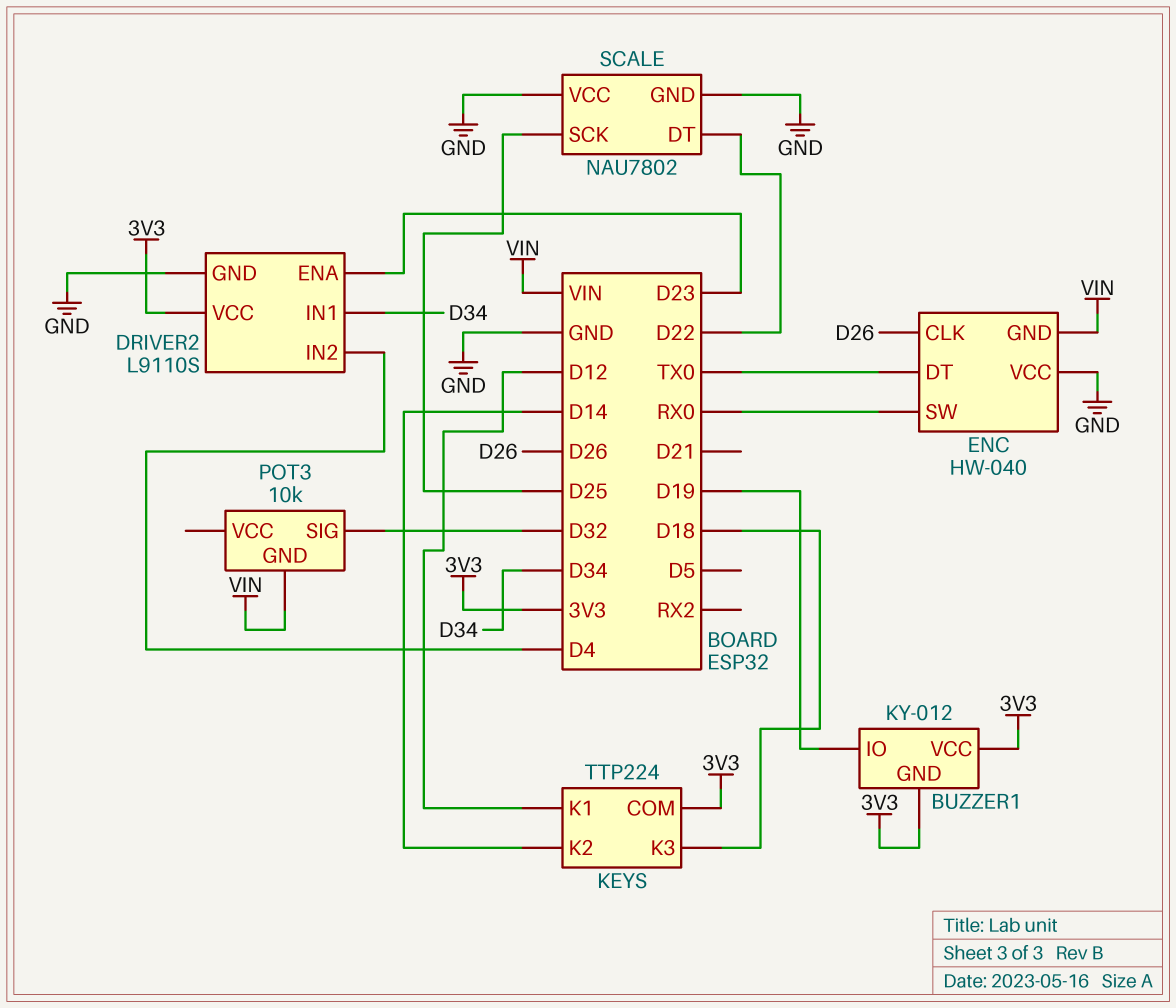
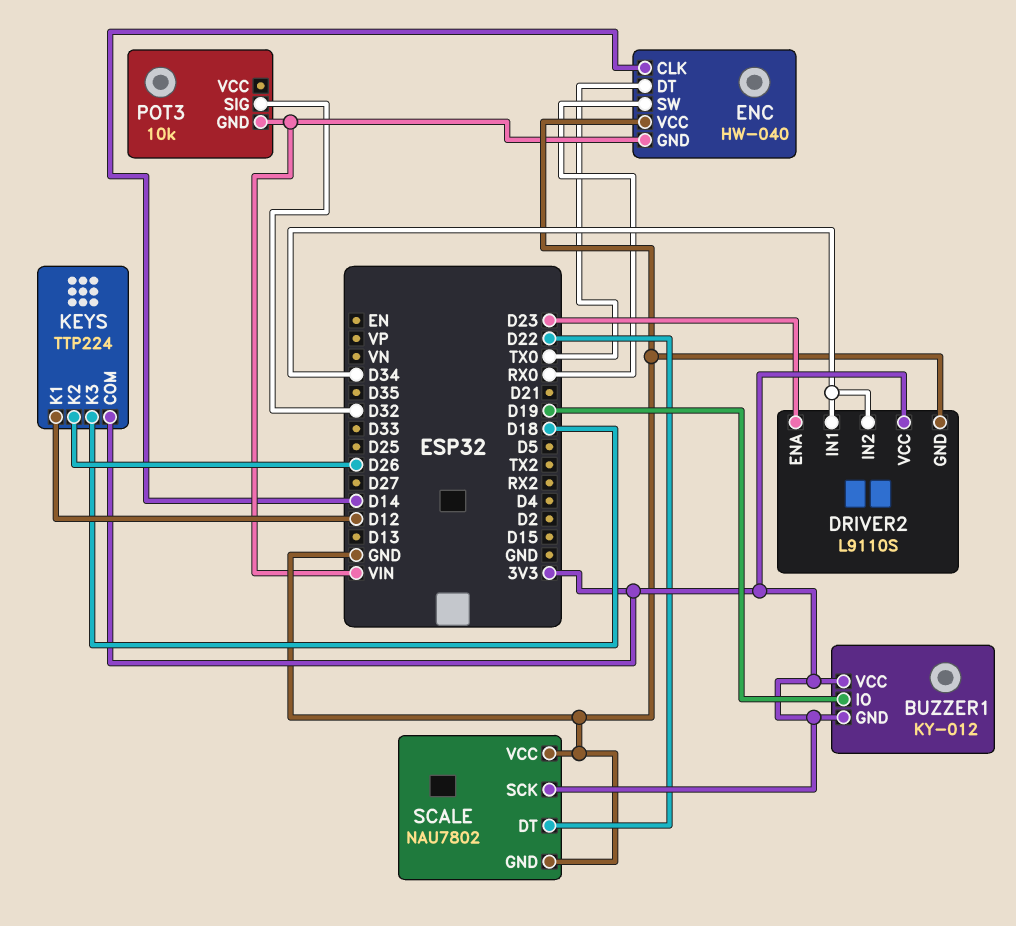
DRIVER2 pin IN2: D4 -> D34
ENC pin CLK: D26 -> D14
KEYS pin K2: D14 -> D26
SCALE pin SCK: D25 -> 3V3

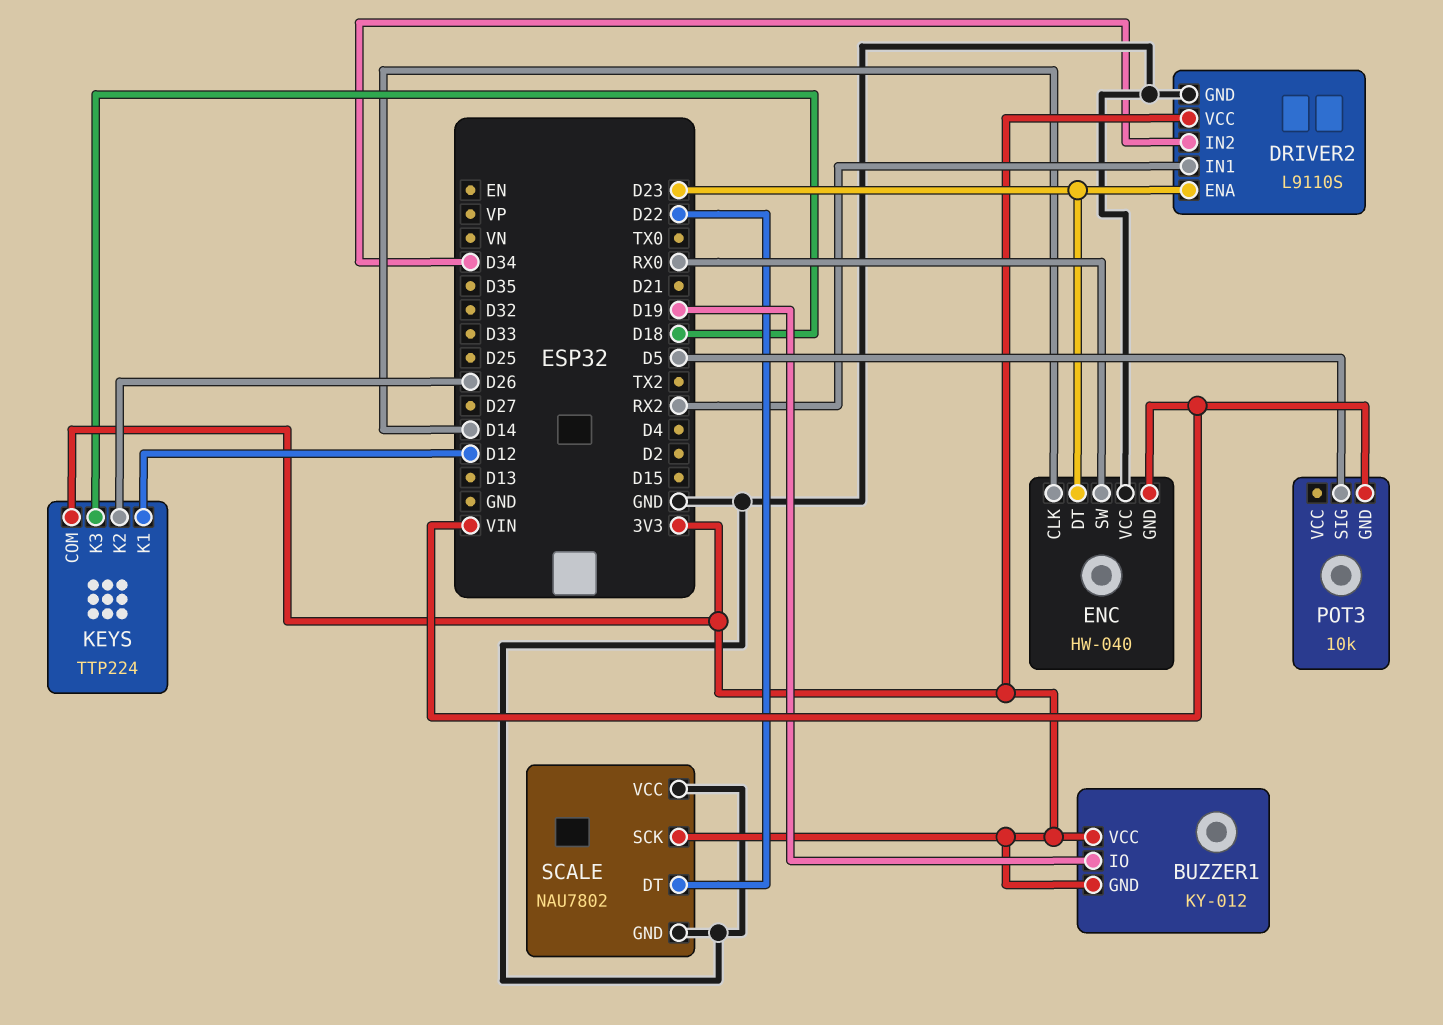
DRIVER2 pin IN1: D34 -> RX2
ENC pin DT: TX0 -> D23
POT3 pin SIG: D32 -> D5

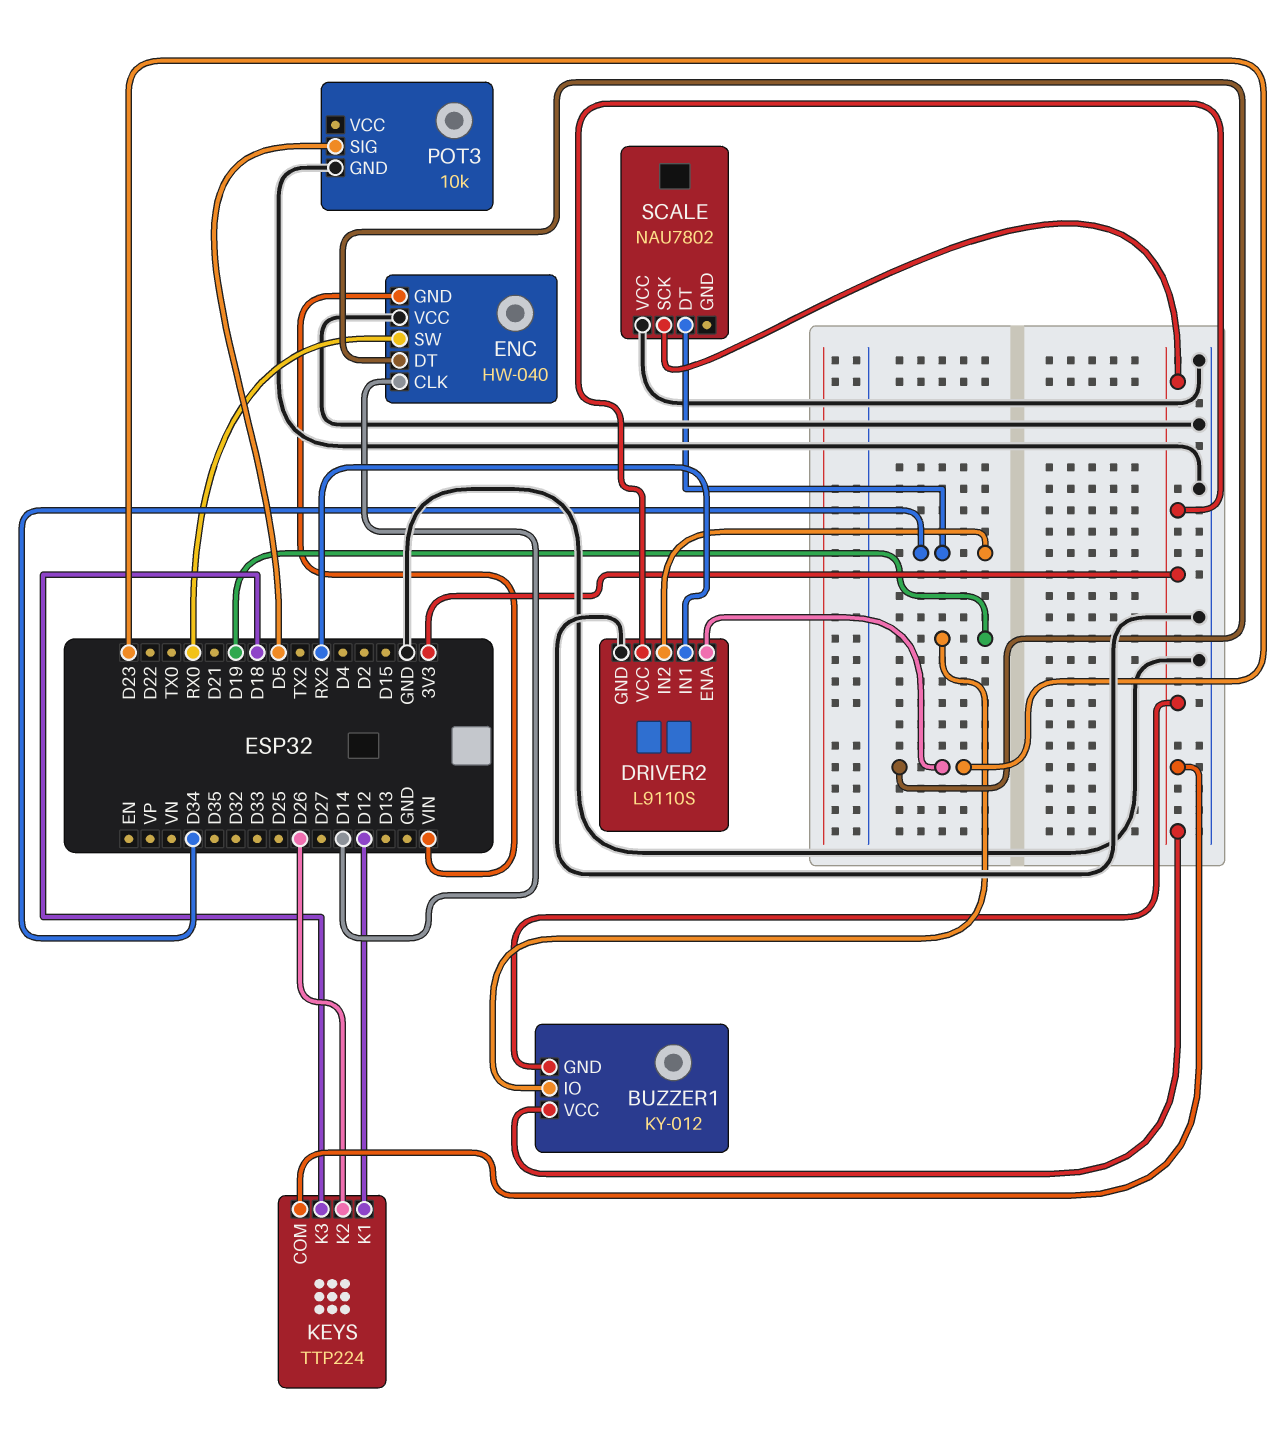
POT3 pin GND: VIN -> GND
SCALE pin DT: D22 -> D34
SCALE pin GND: GND -> none

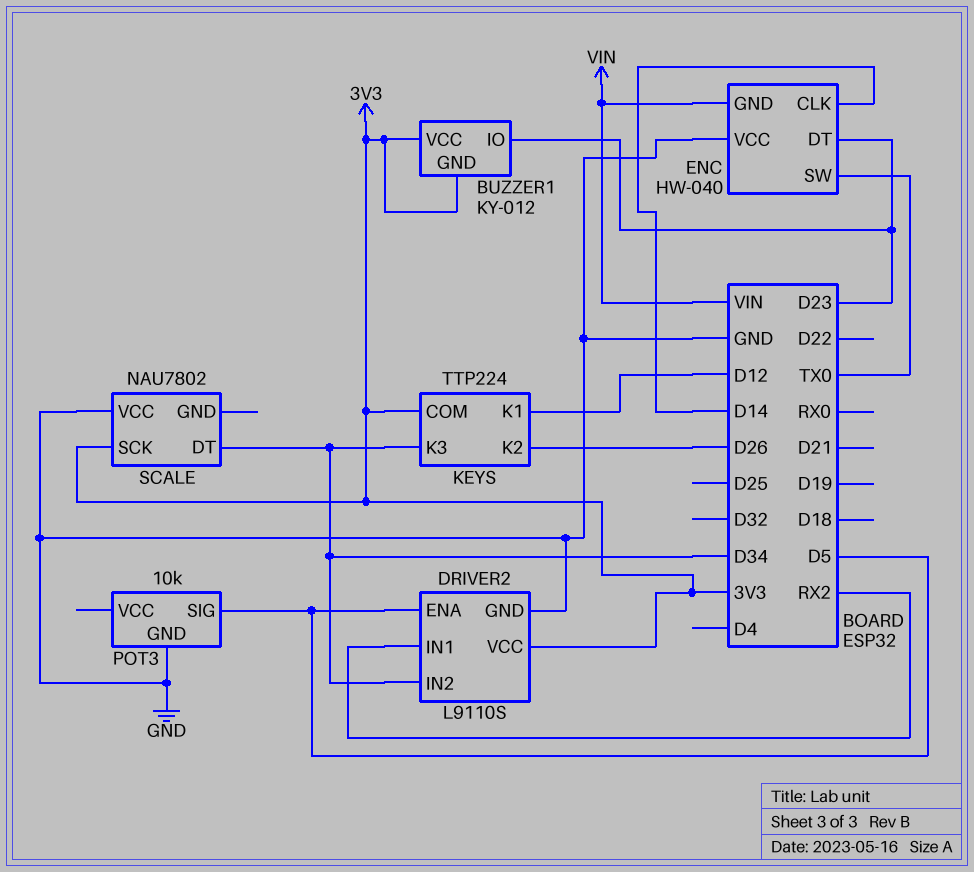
BUZZER1 pin IO: D19 -> D23
DRIVER2 pin ENA: D23 -> D5
ENC pin SW: RX0 -> TX0
KEYS pin K3: D18 -> D34

